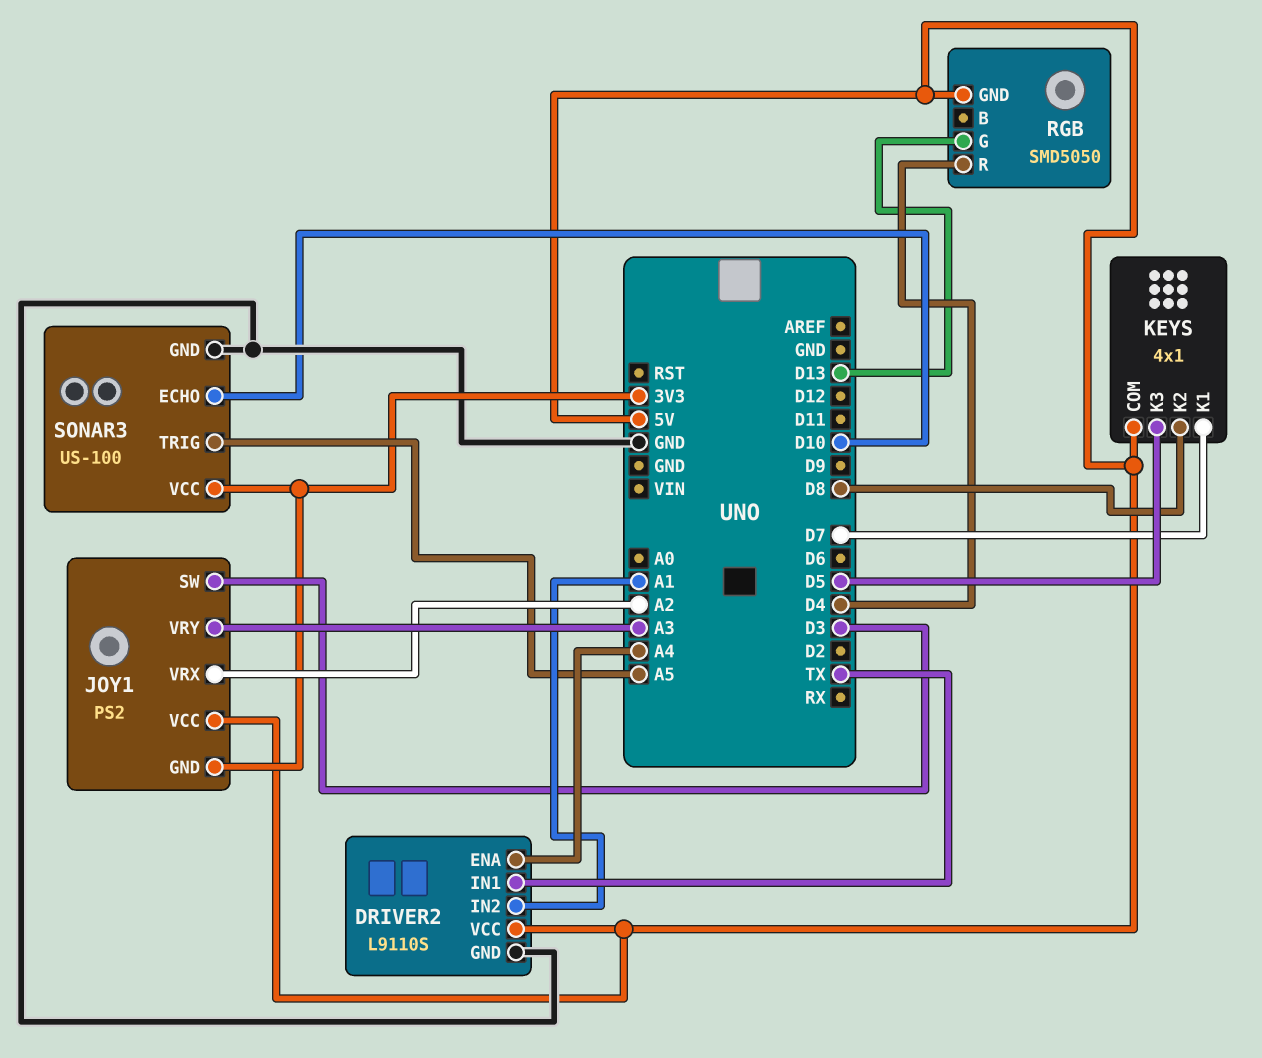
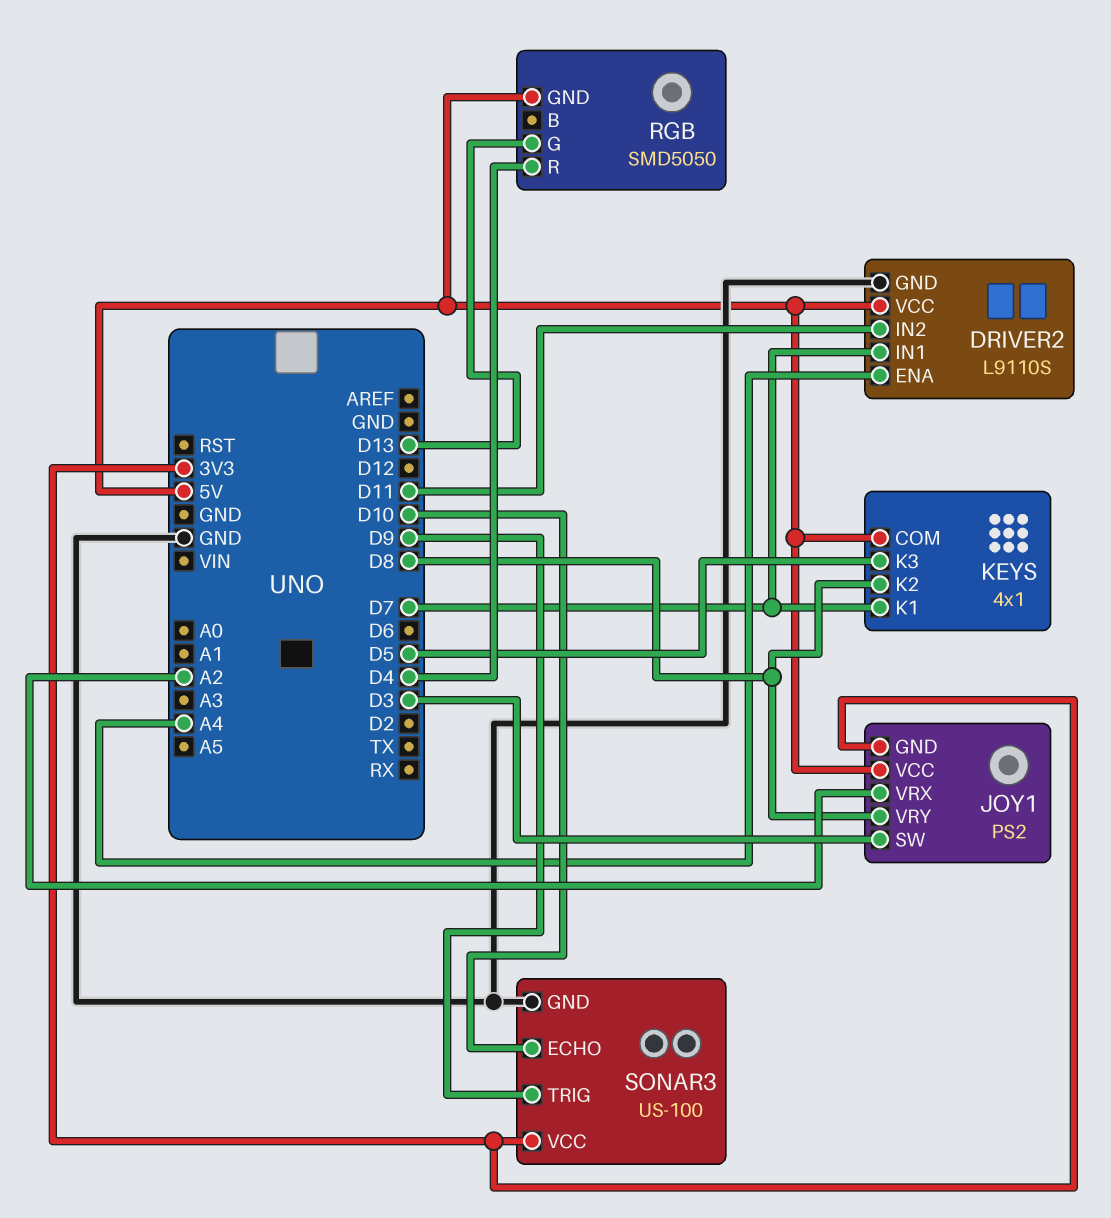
DRIVER2 pin IN1: TX -> D7
DRIVER2 pin IN2: A1 -> D11
JOY1 pin VRY: A3 -> D8
SONAR3 pin TRIG: A5 -> D9

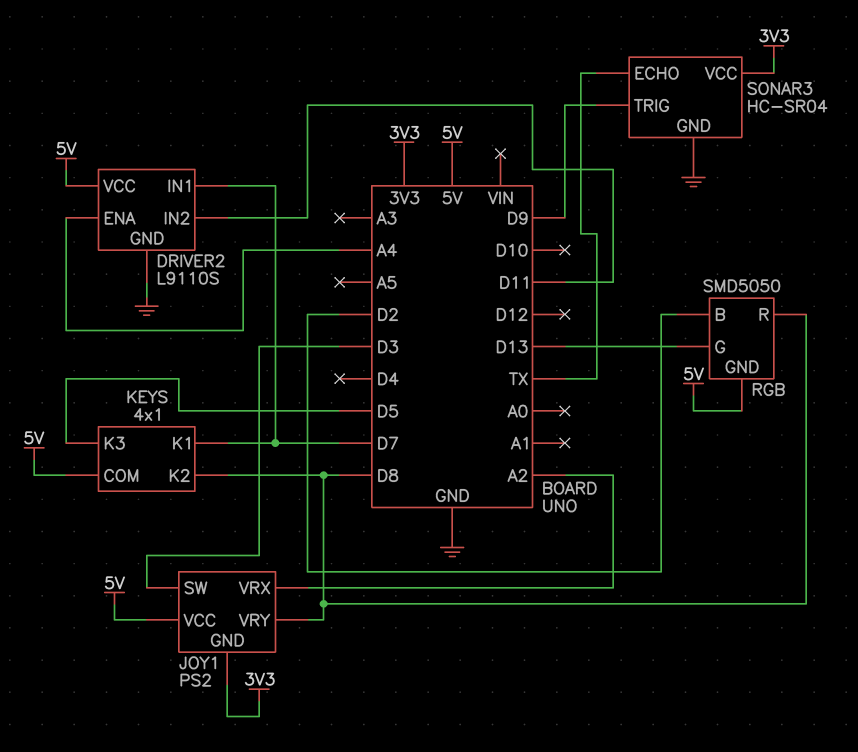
RGB pin B: none -> D2
RGB pin R: D4 -> D8
SONAR3: US-100 -> HC-SR04
SONAR3 pin ECHO: D10 -> TX

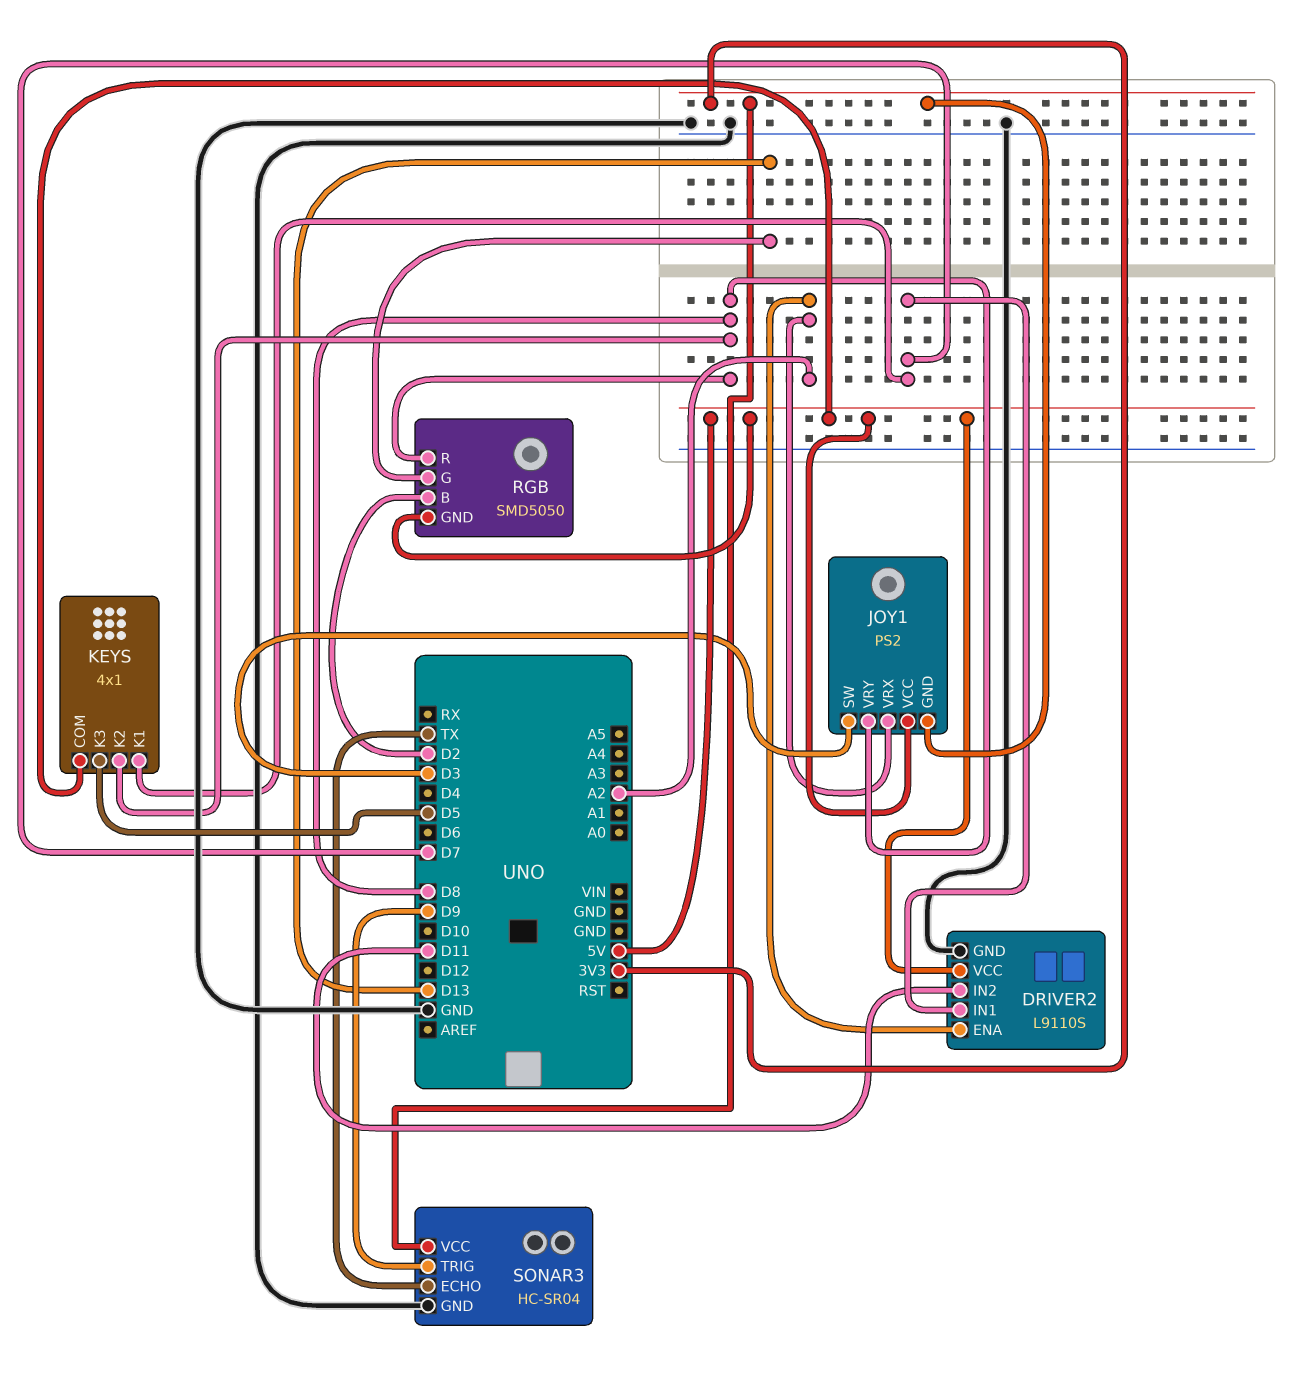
DRIVER2 pin ENA: A4 -> A2

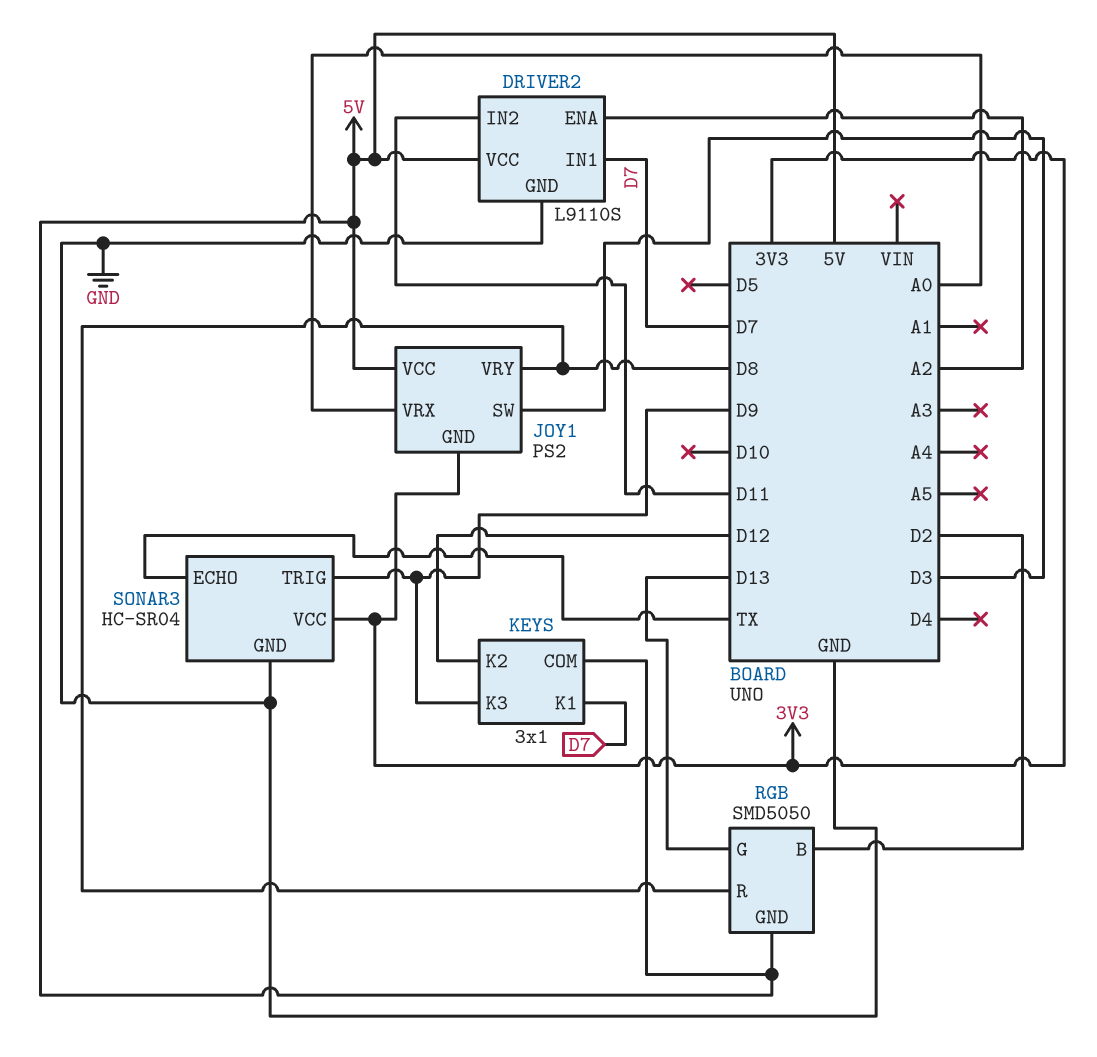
JOY1 pin VRX: A2 -> A0
KEYS: 4x1 -> 3x1
KEYS pin K2: D8 -> D12
KEYS pin K3: D5 -> D9

